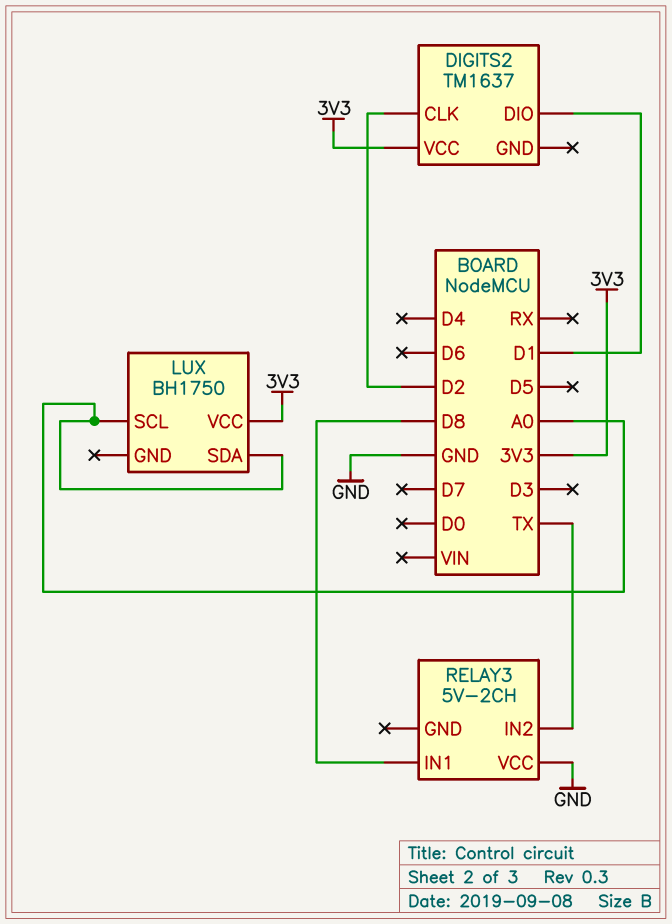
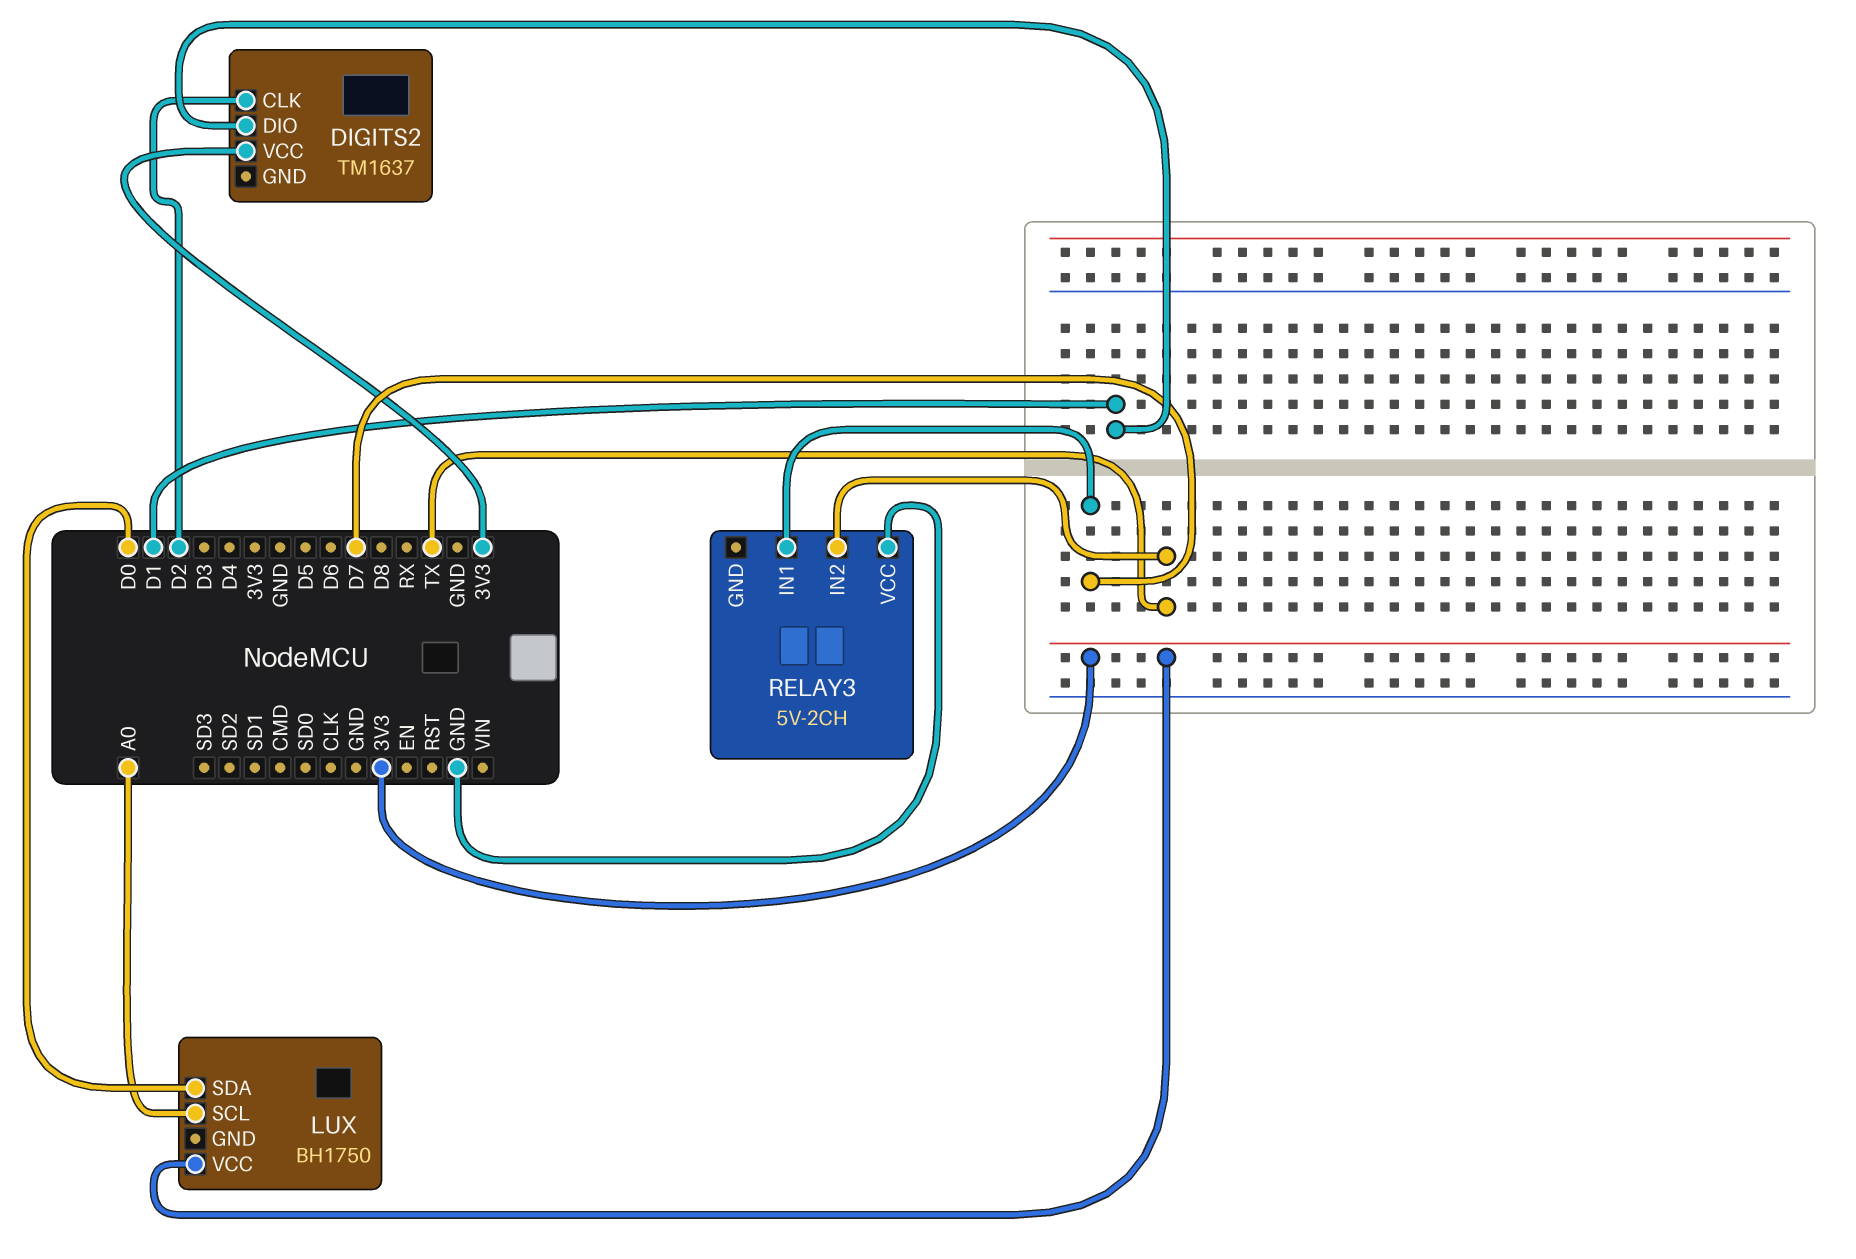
LUX pin SDA: A0 -> D0
RELAY3 pin IN1: D8 -> D7

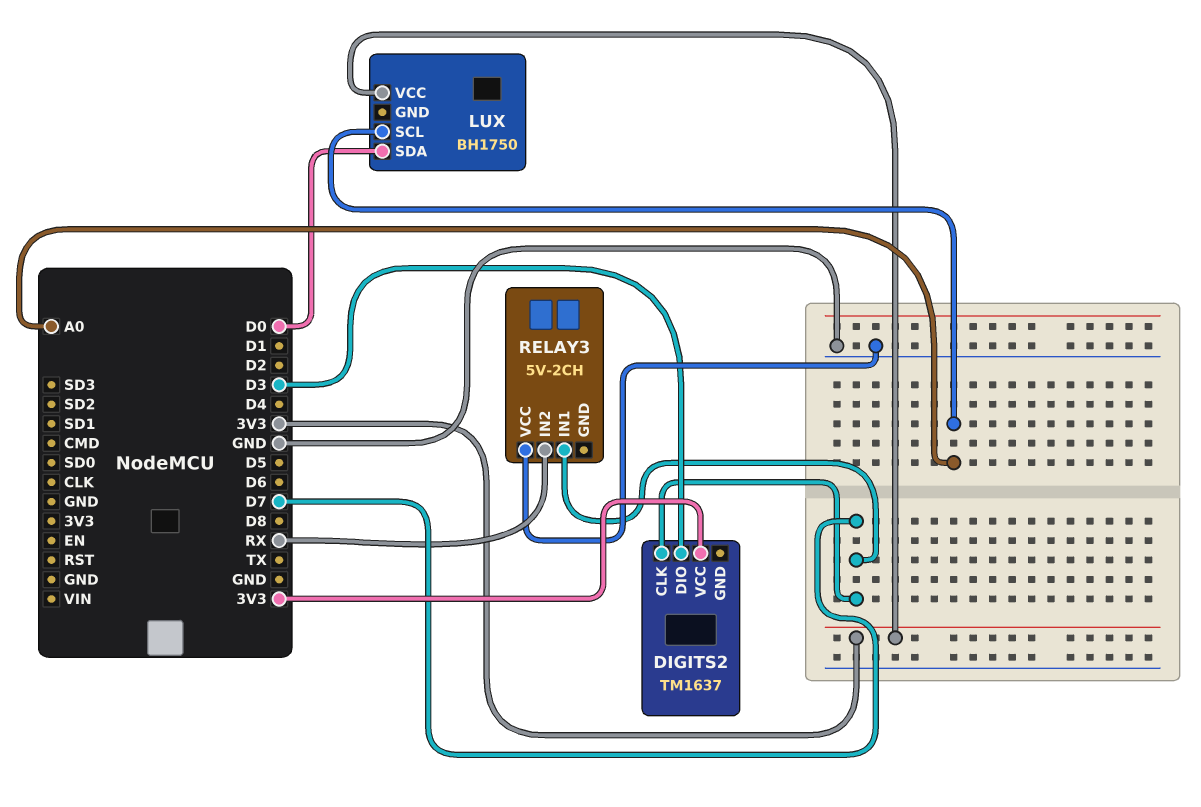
DIGITS2 pin CLK: D2 -> D7
DIGITS2 pin DIO: D1 -> D3
RELAY3 pin IN2: TX -> RX

